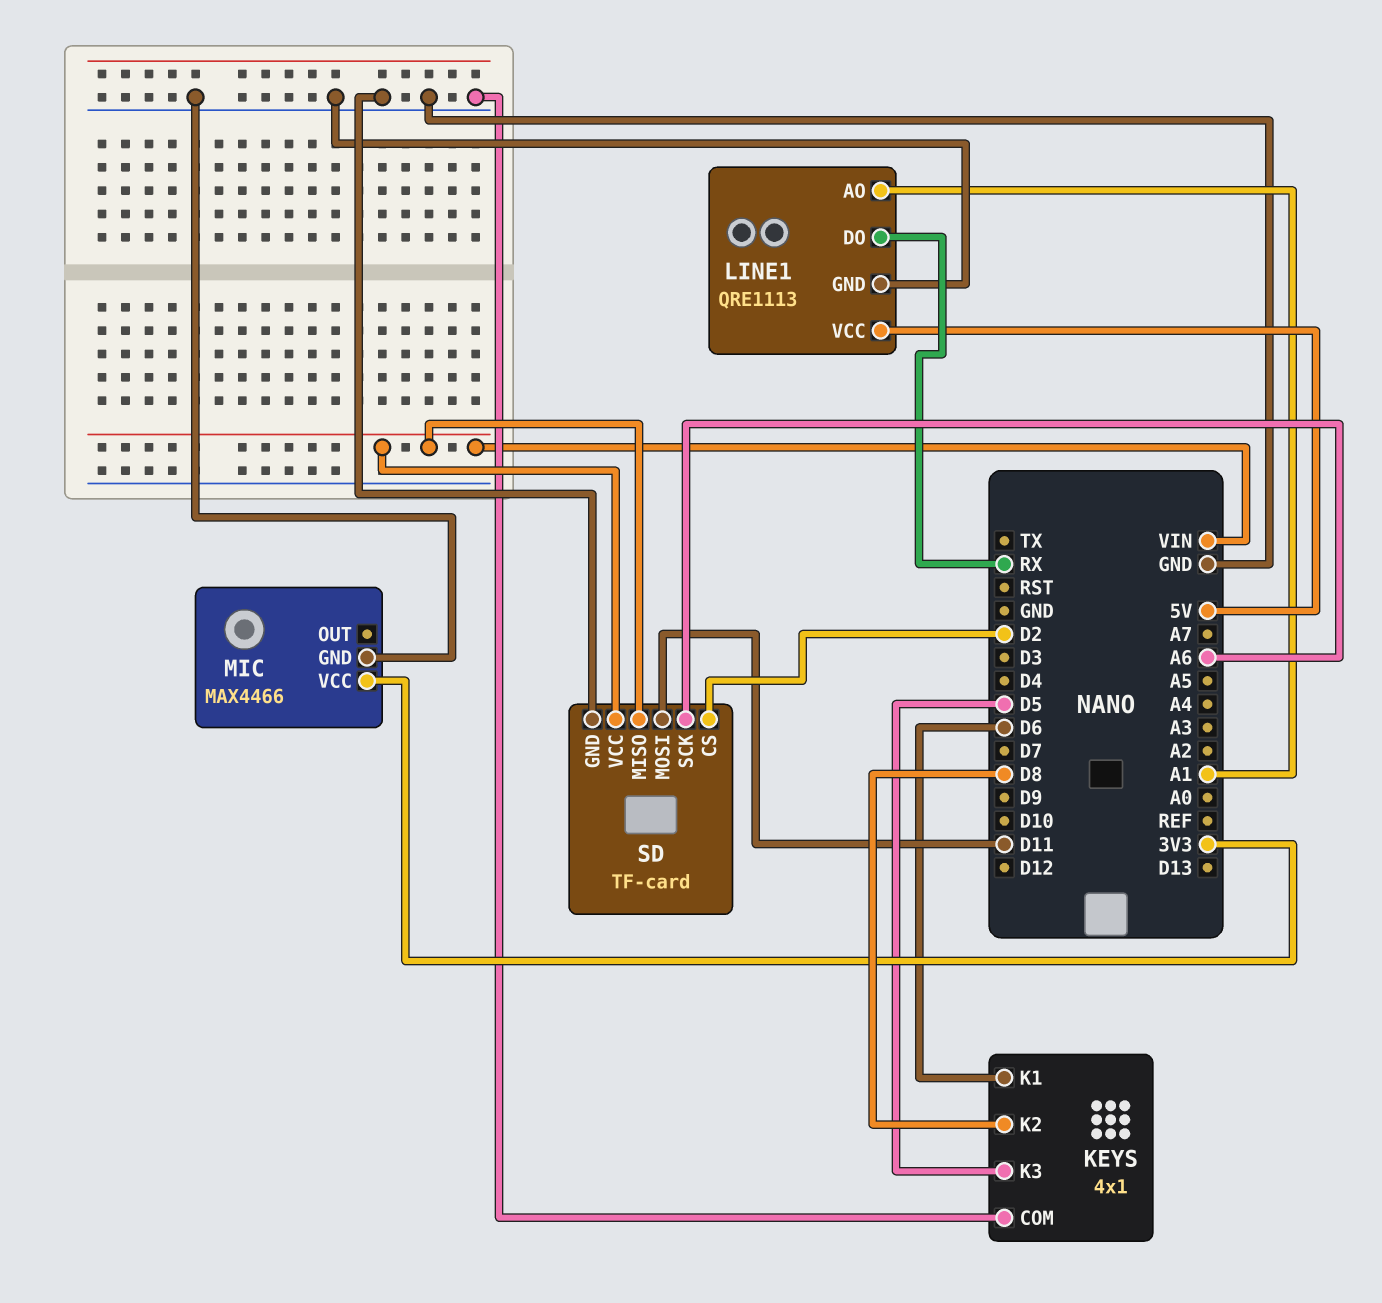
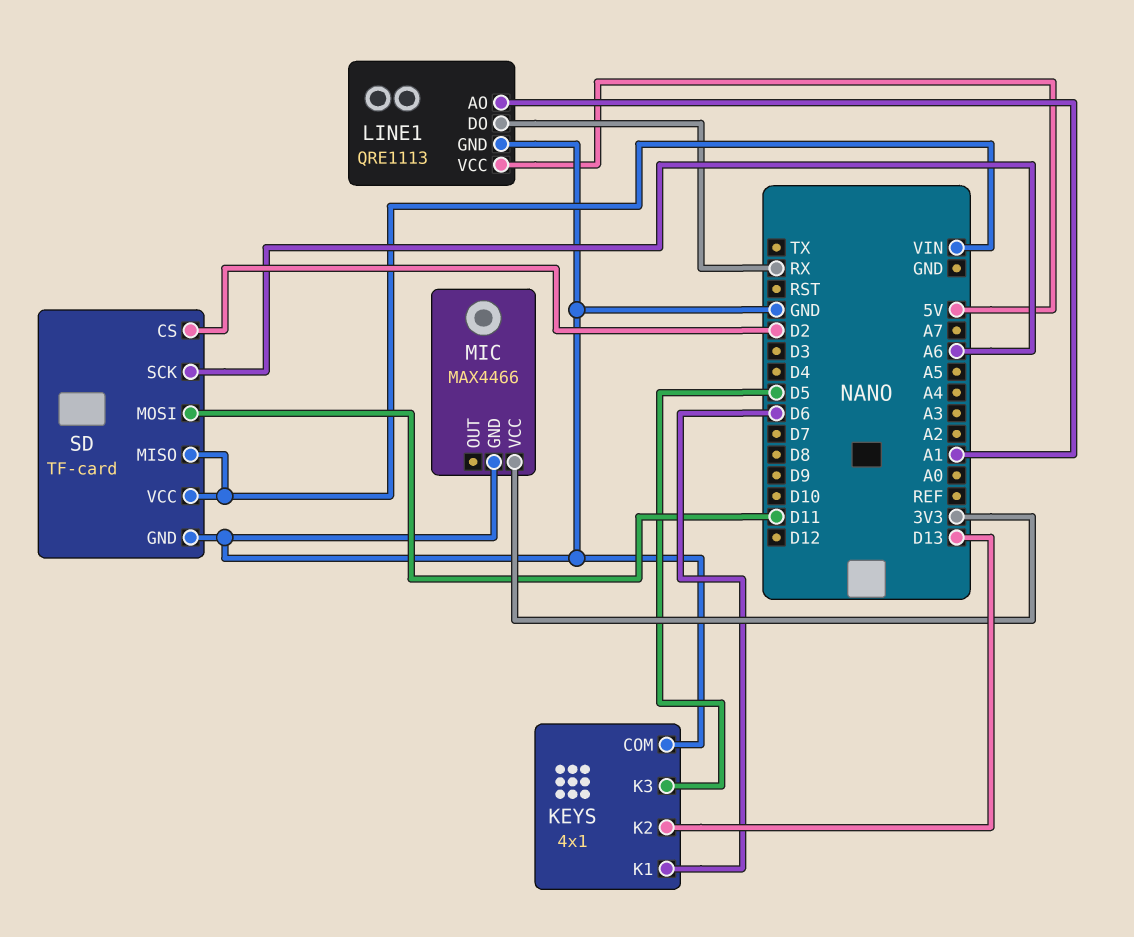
KEYS pin K2: D8 -> D13

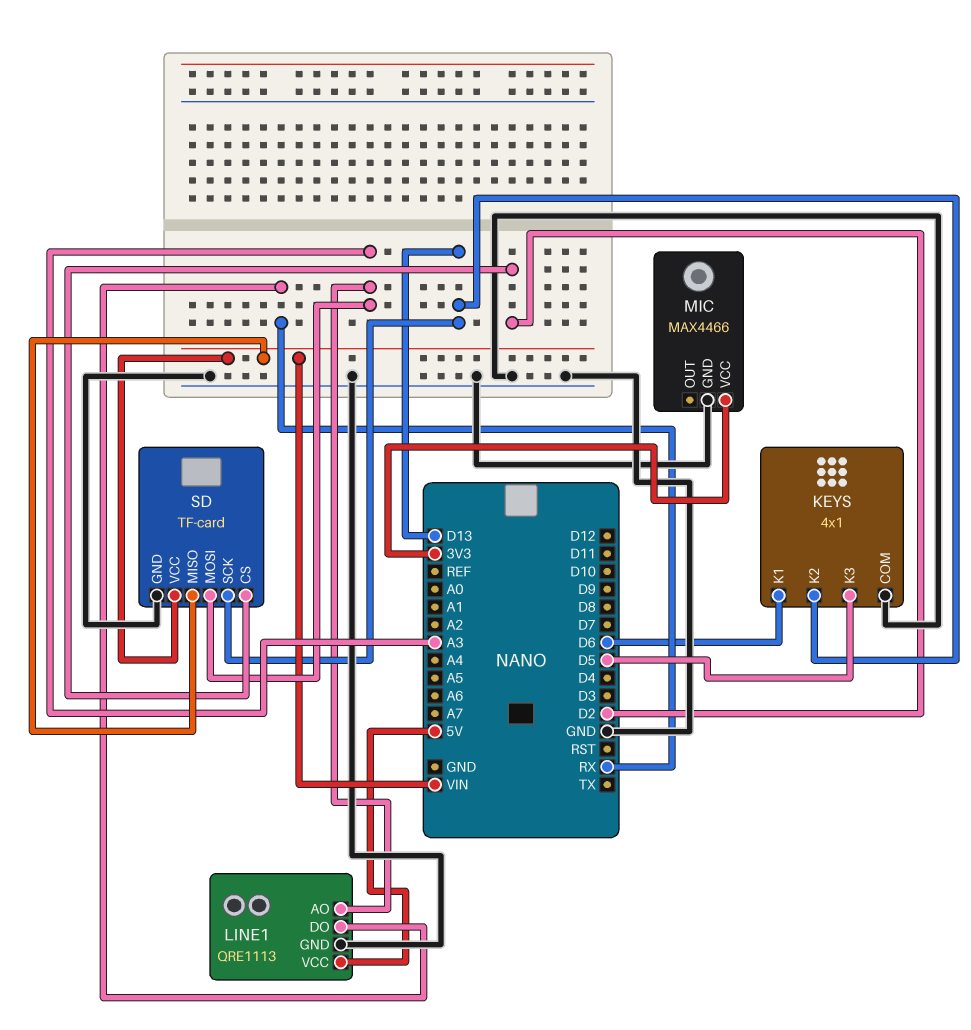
LINE1 pin AO: A1 -> A3
SD pin MOSI: D11 -> A3
SD pin SCK: A6 -> D13

